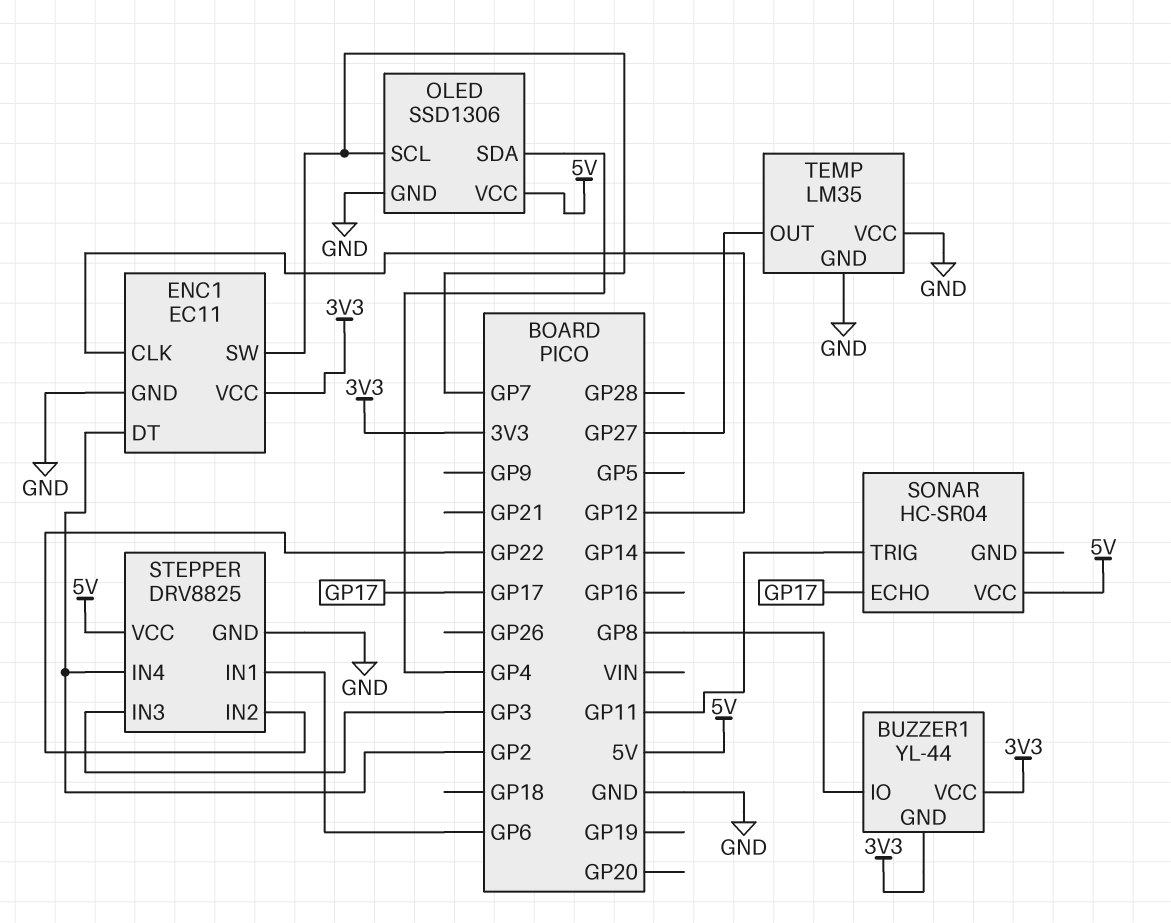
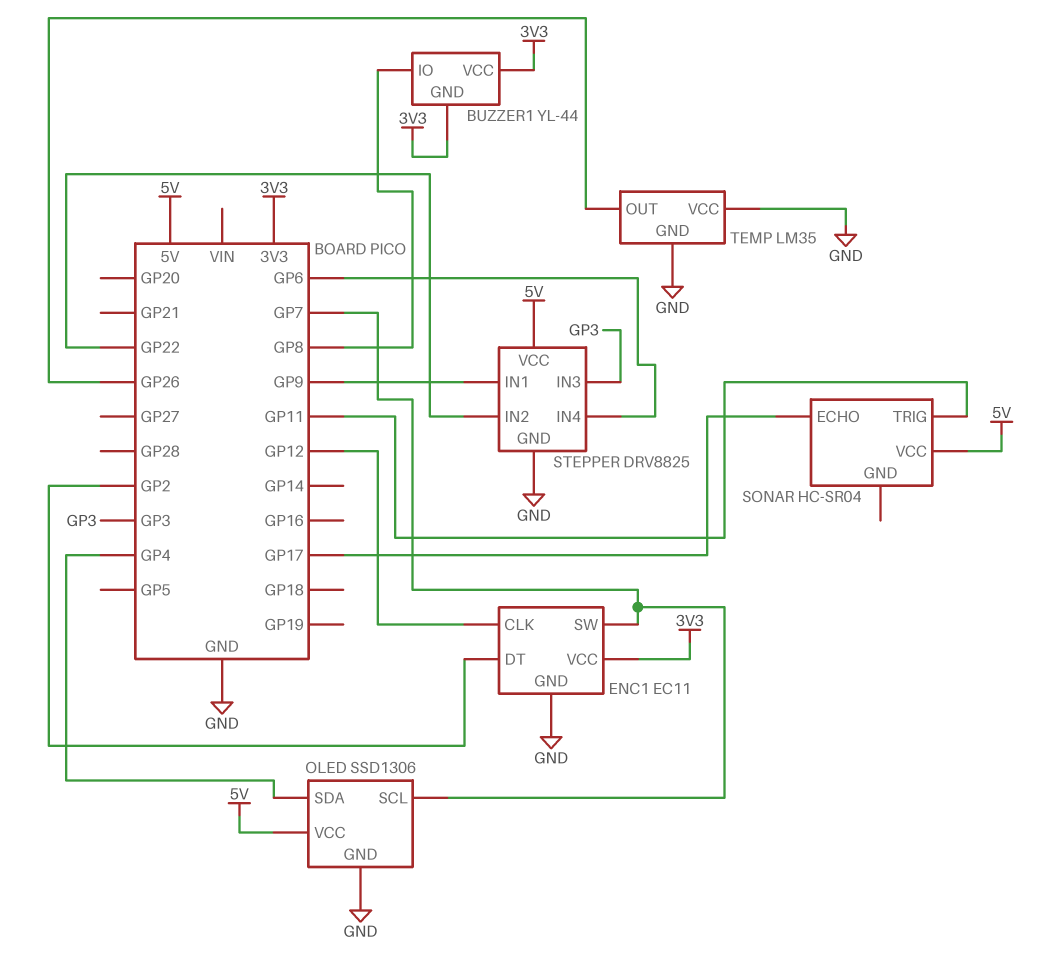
STEPPER pin IN1: GP6 -> GP9
STEPPER pin IN4: GP2 -> GP6
TEMP pin OUT: GP27 -> GP26

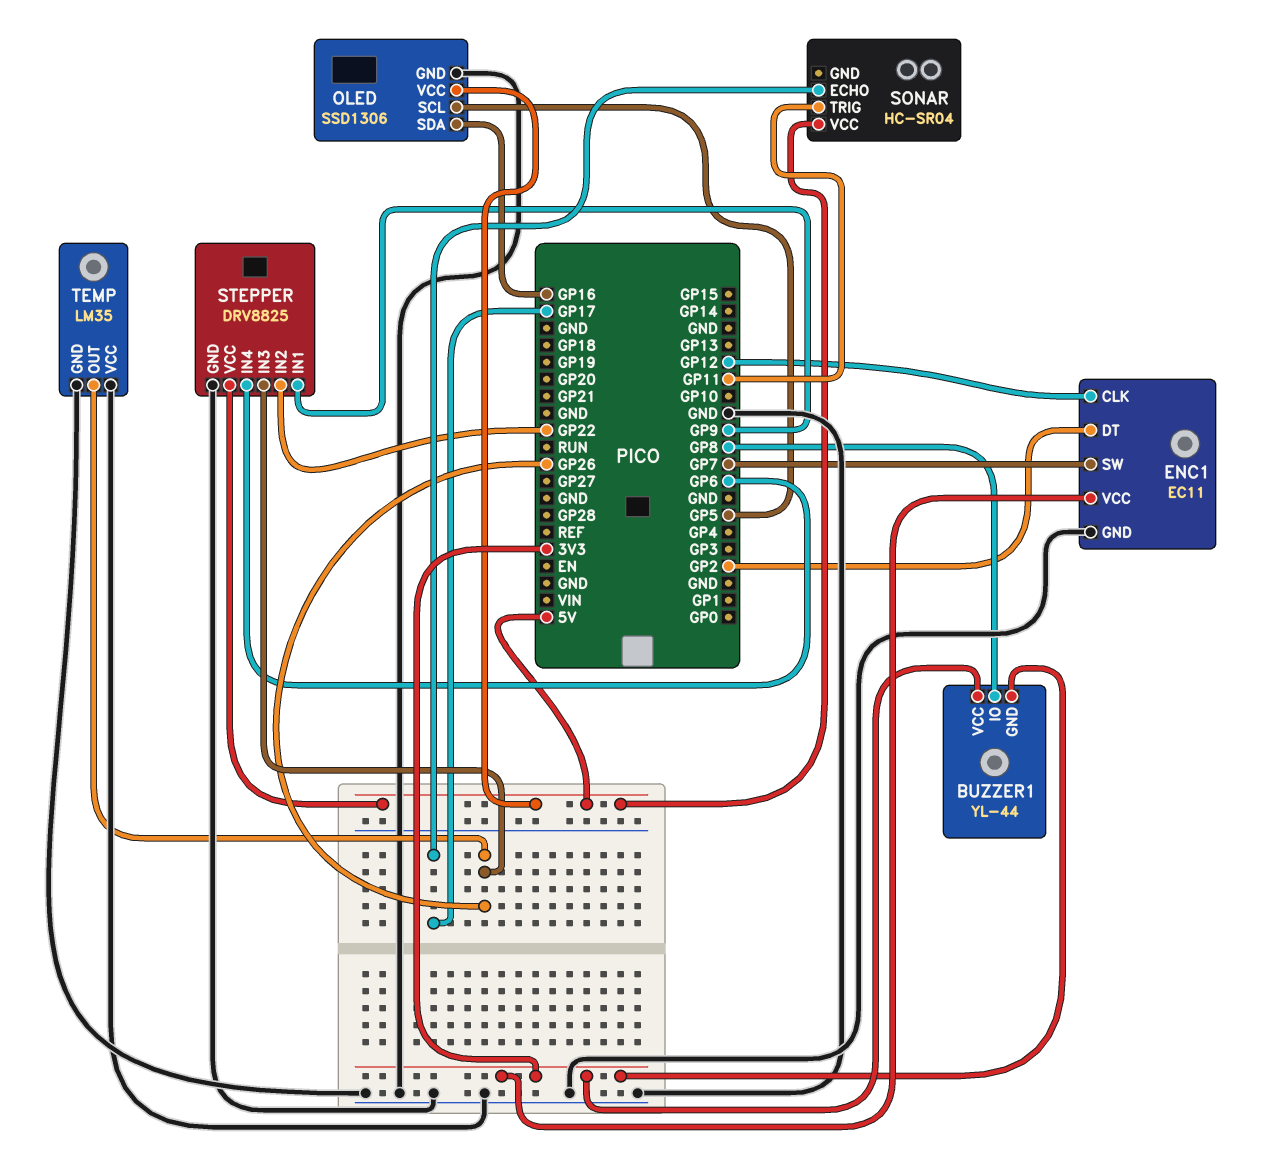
OLED pin SCL: GP7 -> GP5
OLED pin SDA: GP4 -> GP16
STEPPER pin IN3: GP3 -> GP26

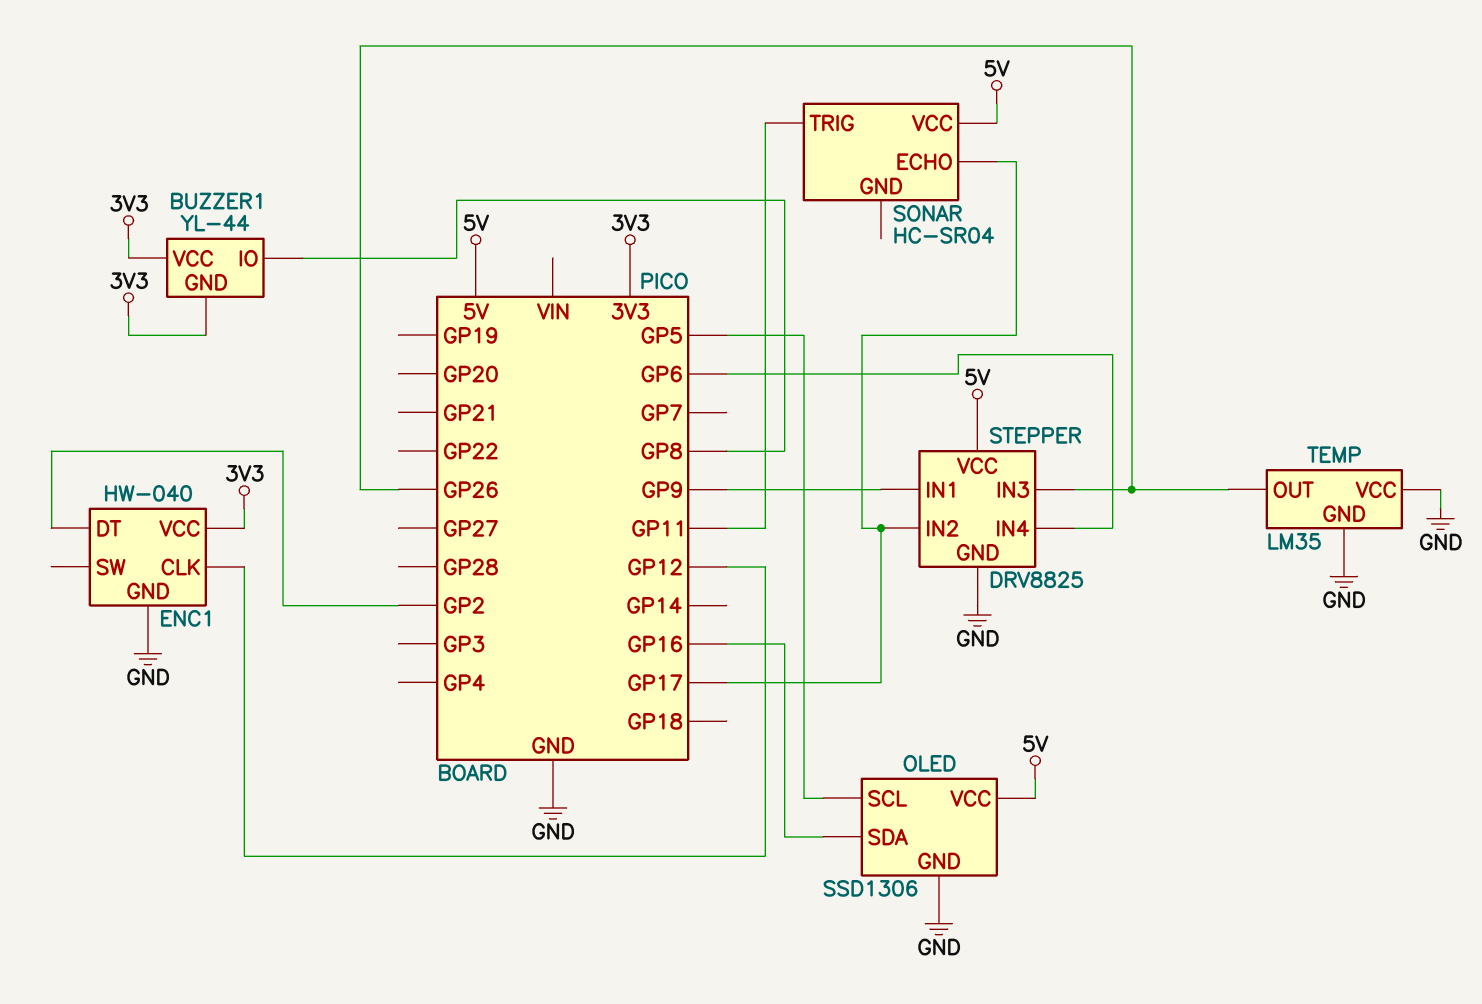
ENC1: EC11 -> HW-040
ENC1 pin SW: GP7 -> none
STEPPER pin IN2: GP22 -> GP17

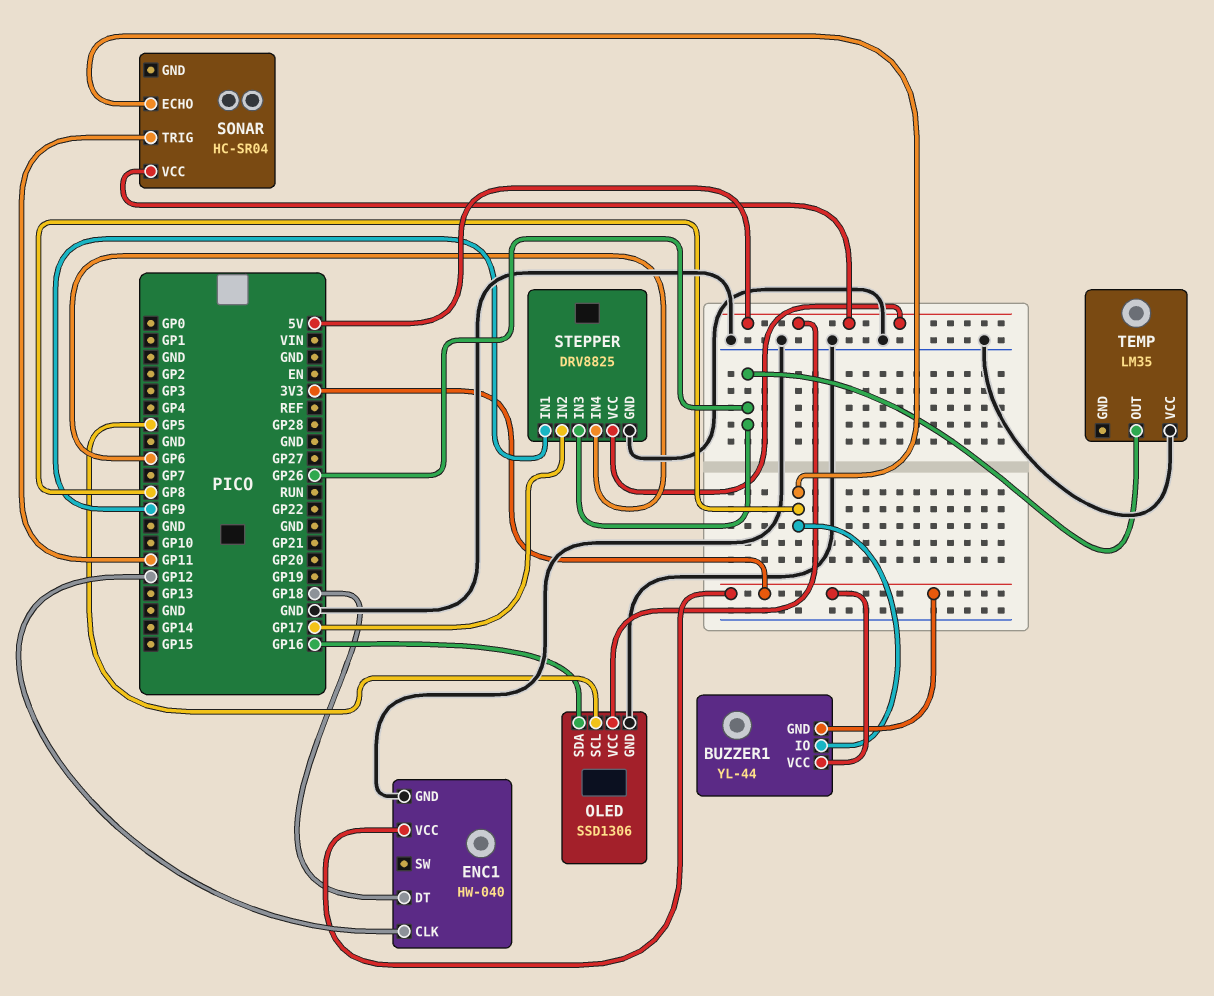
ENC1 pin DT: GP2 -> GP18
SONAR pin ECHO: GP17 -> GP8
TEMP pin GND: GND -> none

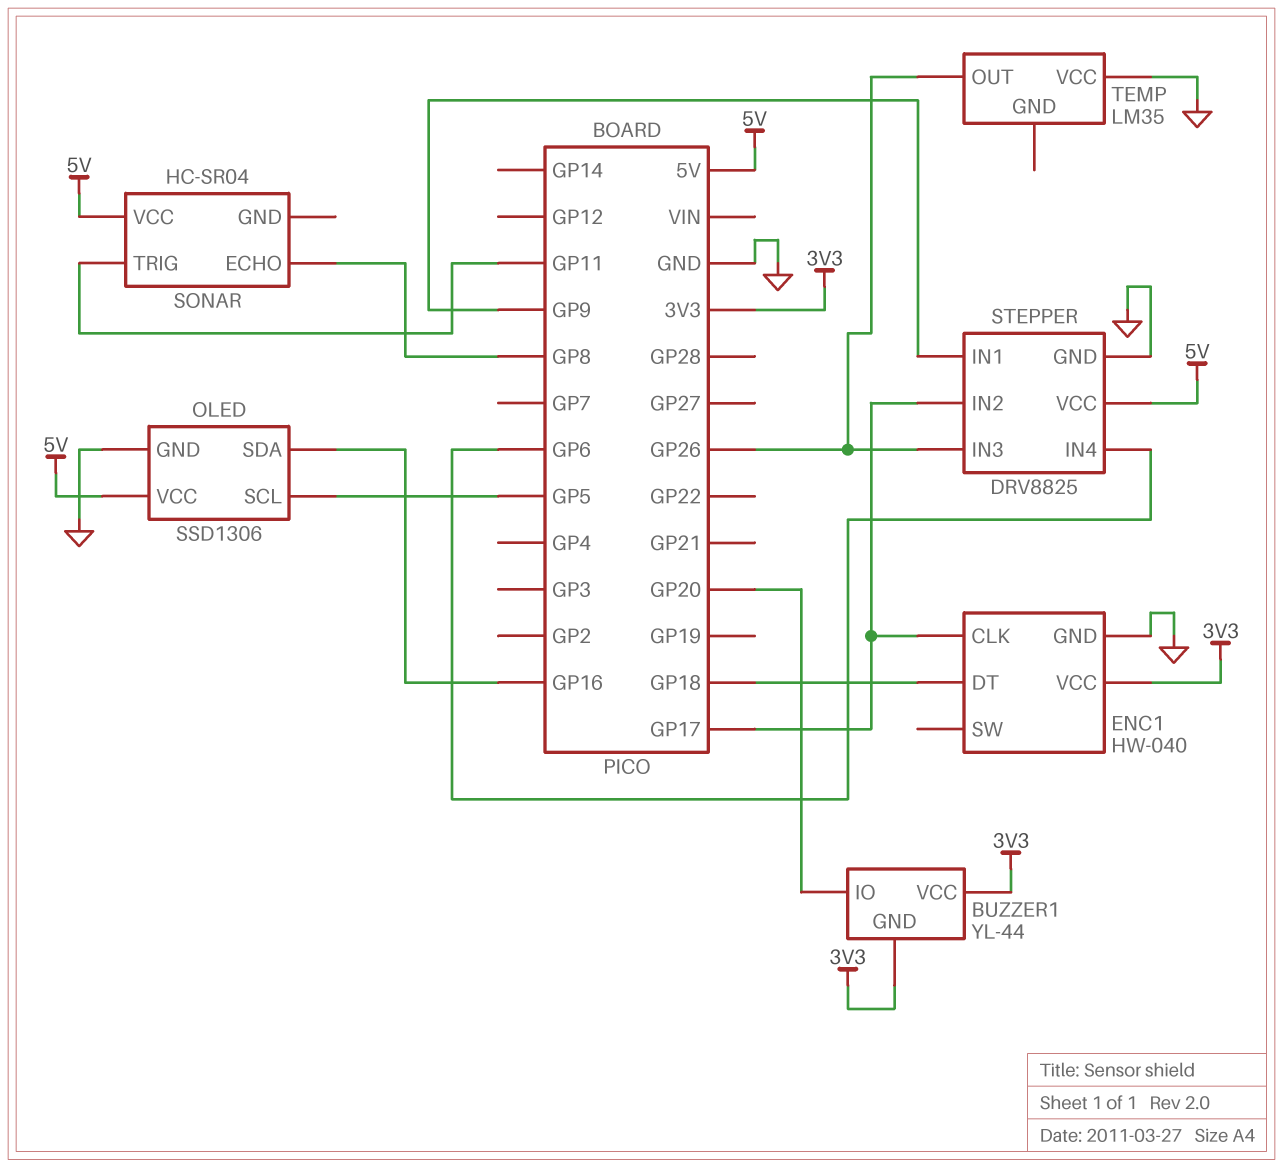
BUZZER1 pin IO: GP8 -> GP20
ENC1 pin CLK: GP12 -> GP17

